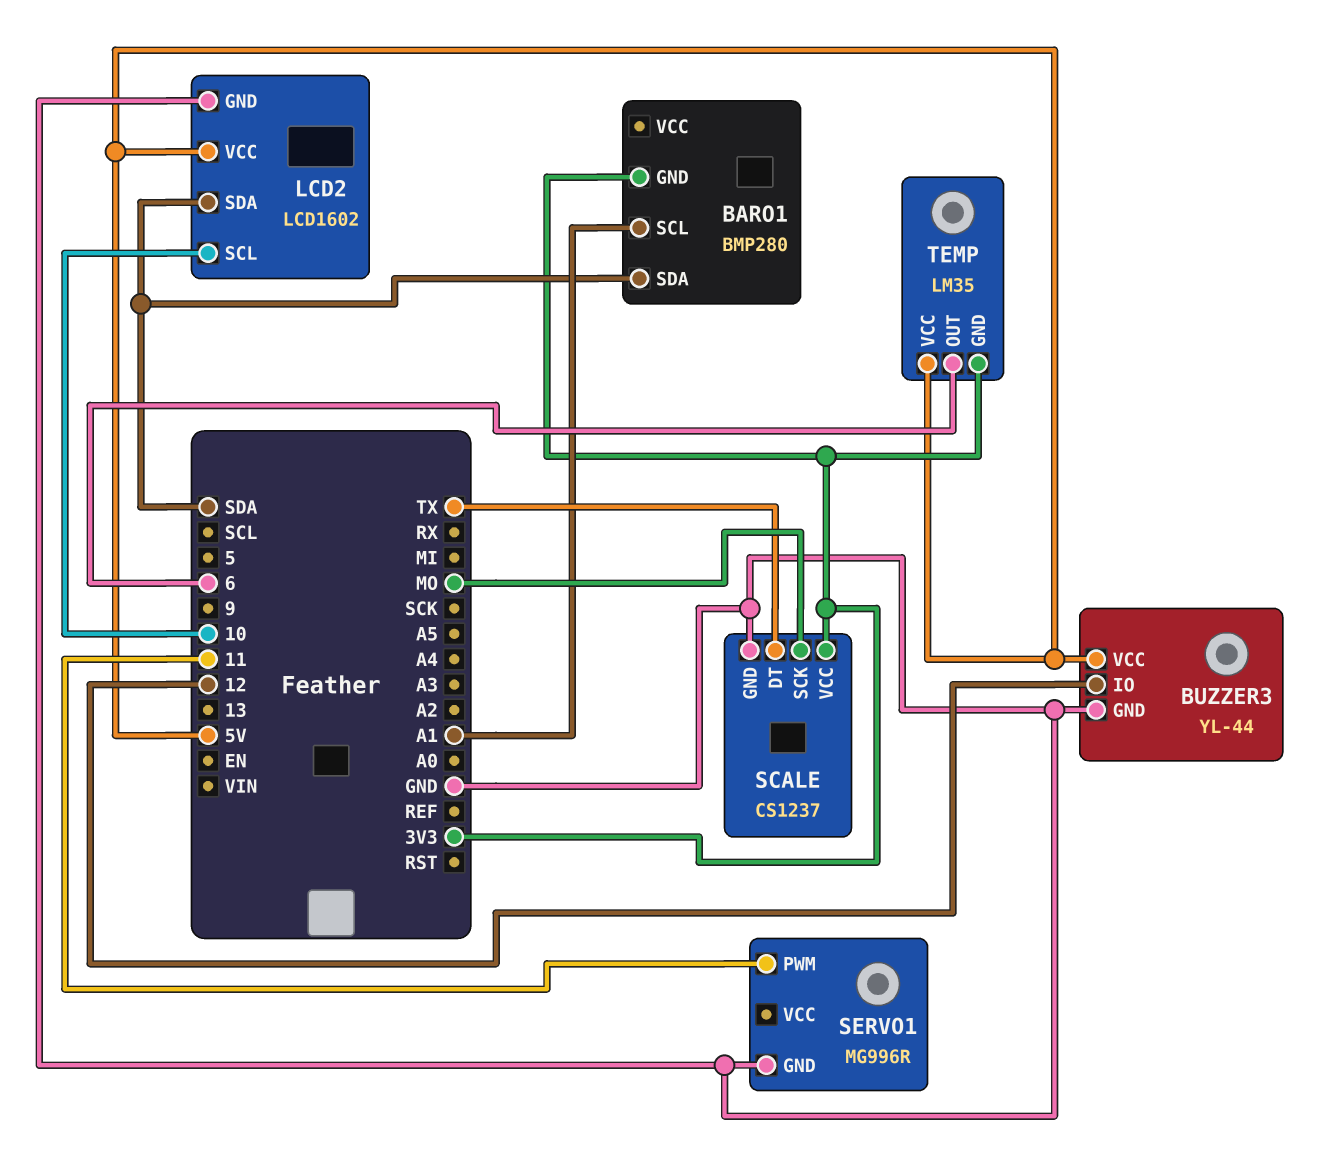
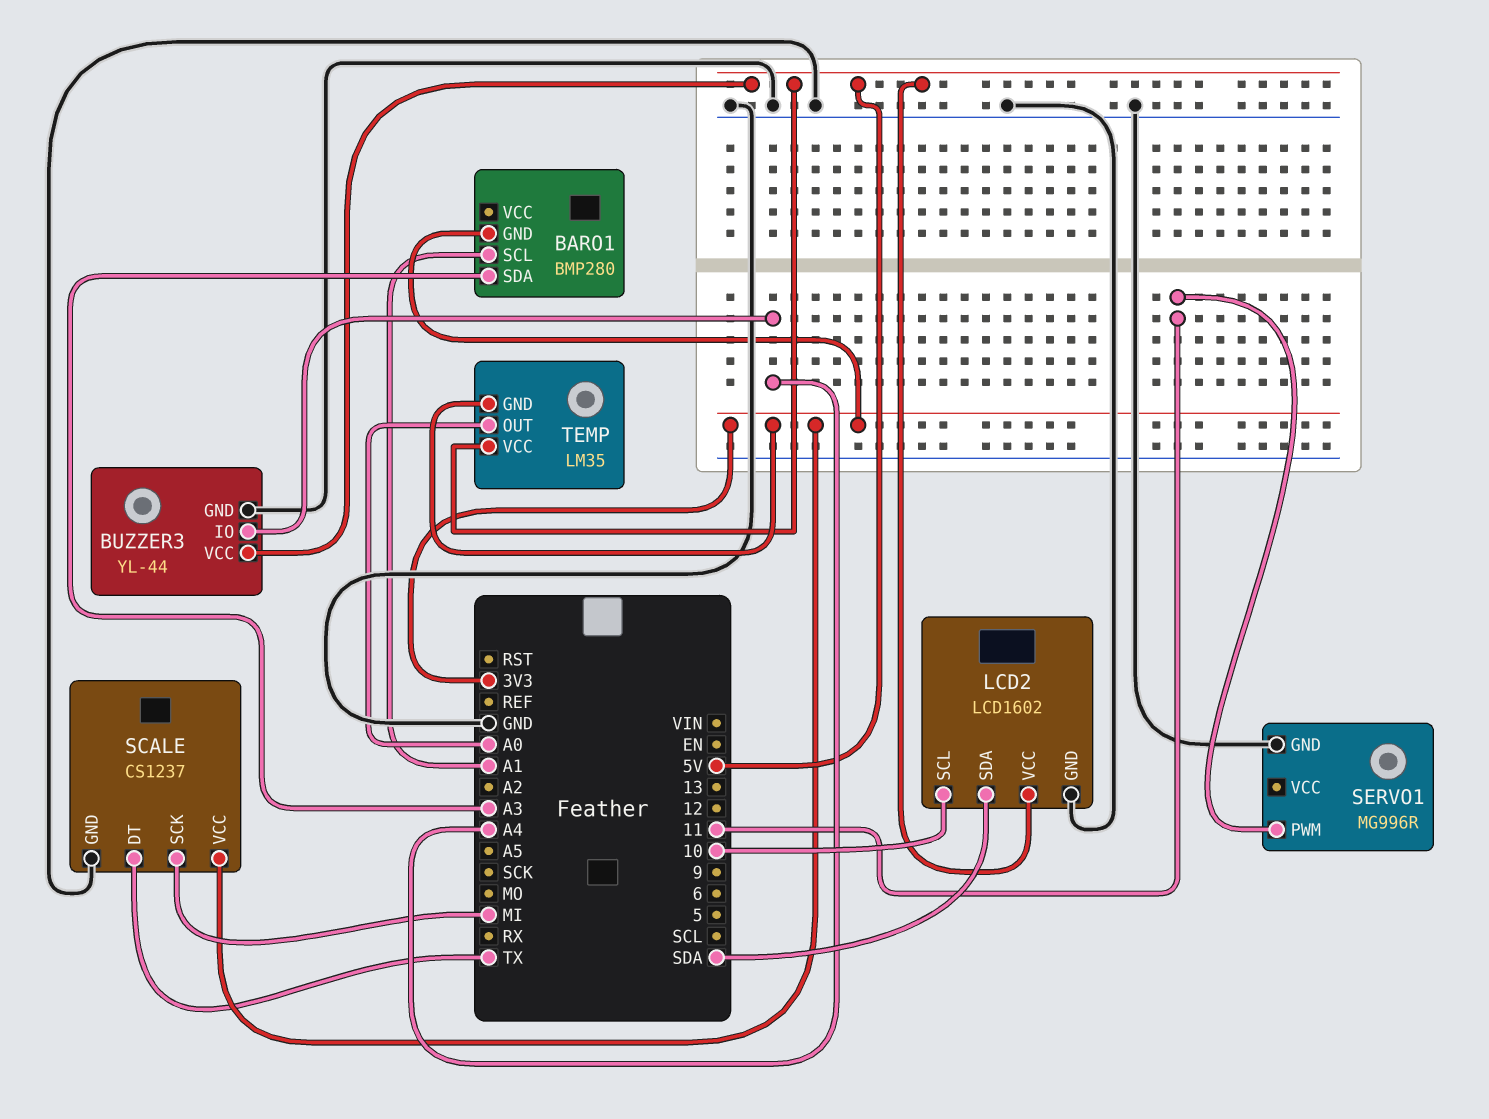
BARO1 pin SDA: SDA -> A3
BUZZER3 pin IO: 12 -> A4
SCALE pin SCK: MO -> MI
TEMP pin OUT: 6 -> A0

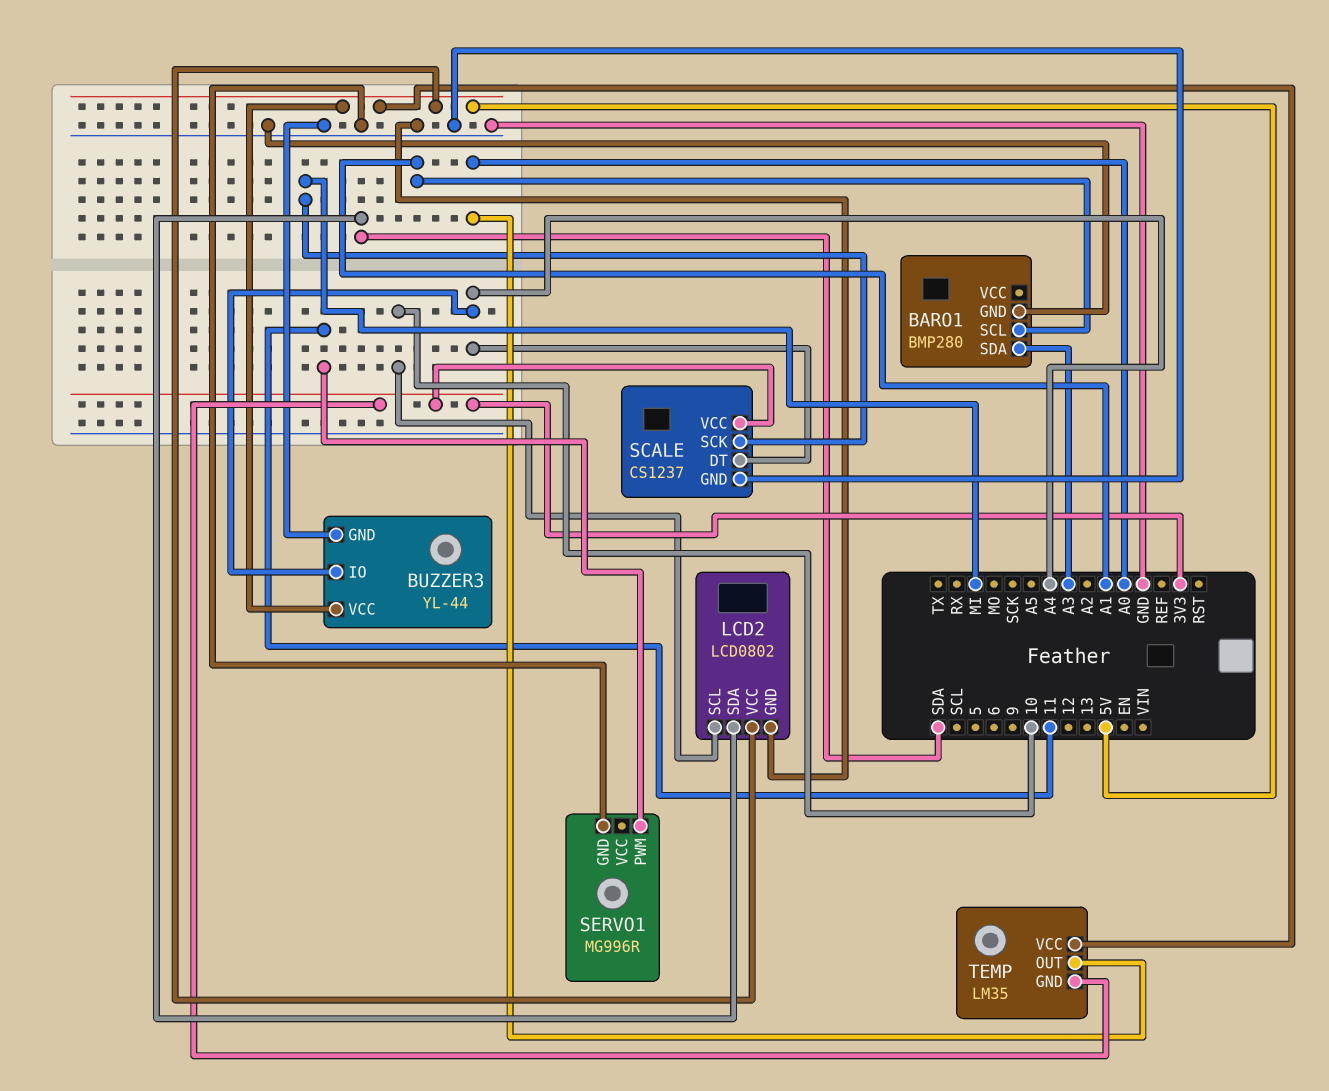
BARO1 pin GND: 3V3 -> GND
LCD2: LCD1602 -> LCD0802
SCALE pin DT: TX -> A4

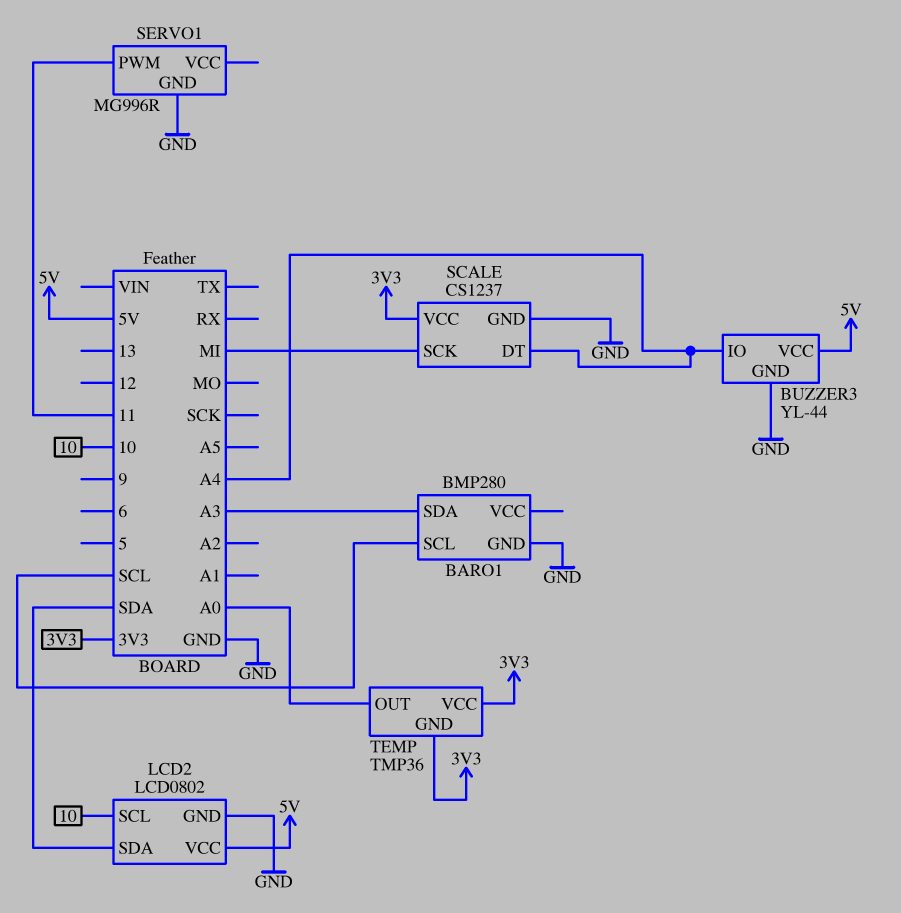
BARO1 pin SCL: A1 -> SCL
TEMP: LM35 -> TMP36
TEMP pin VCC: 5V -> 3V3

